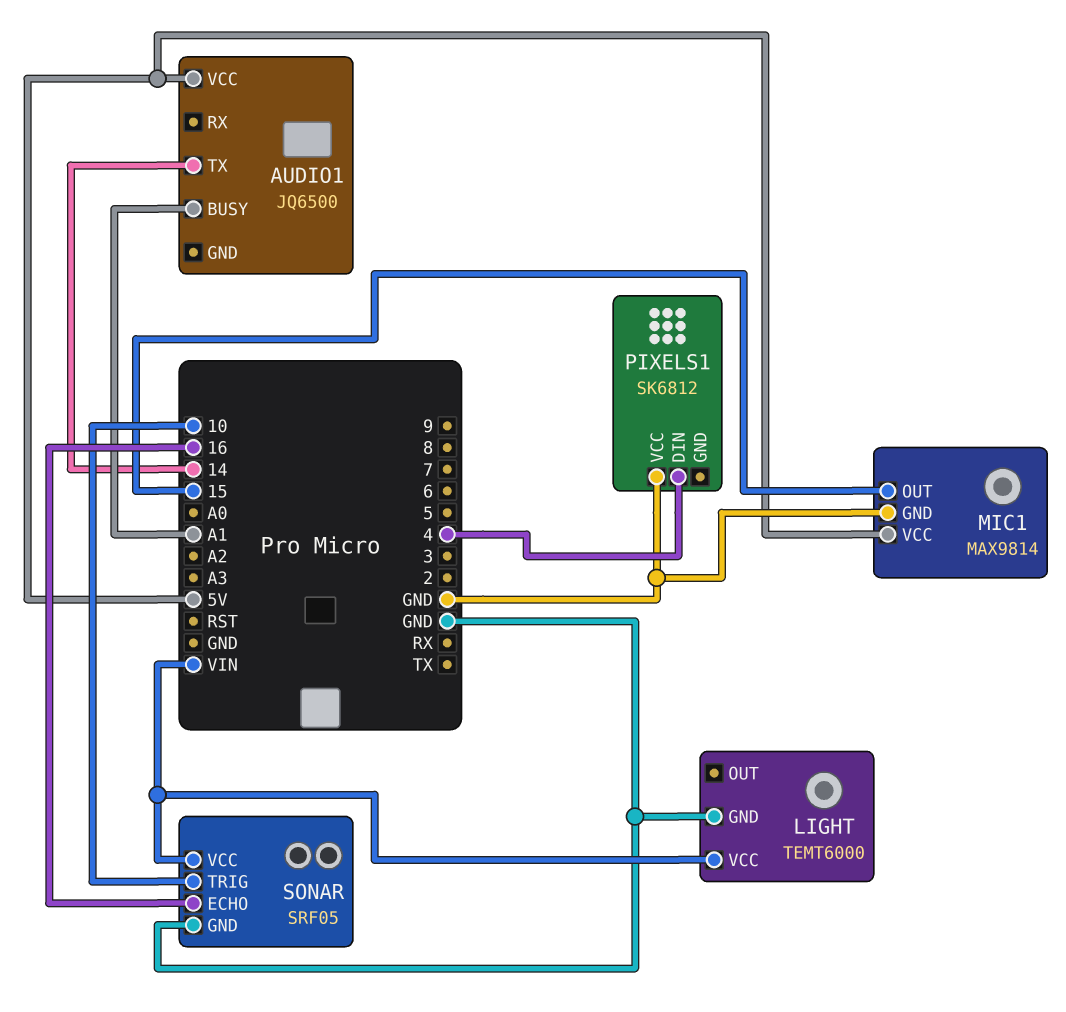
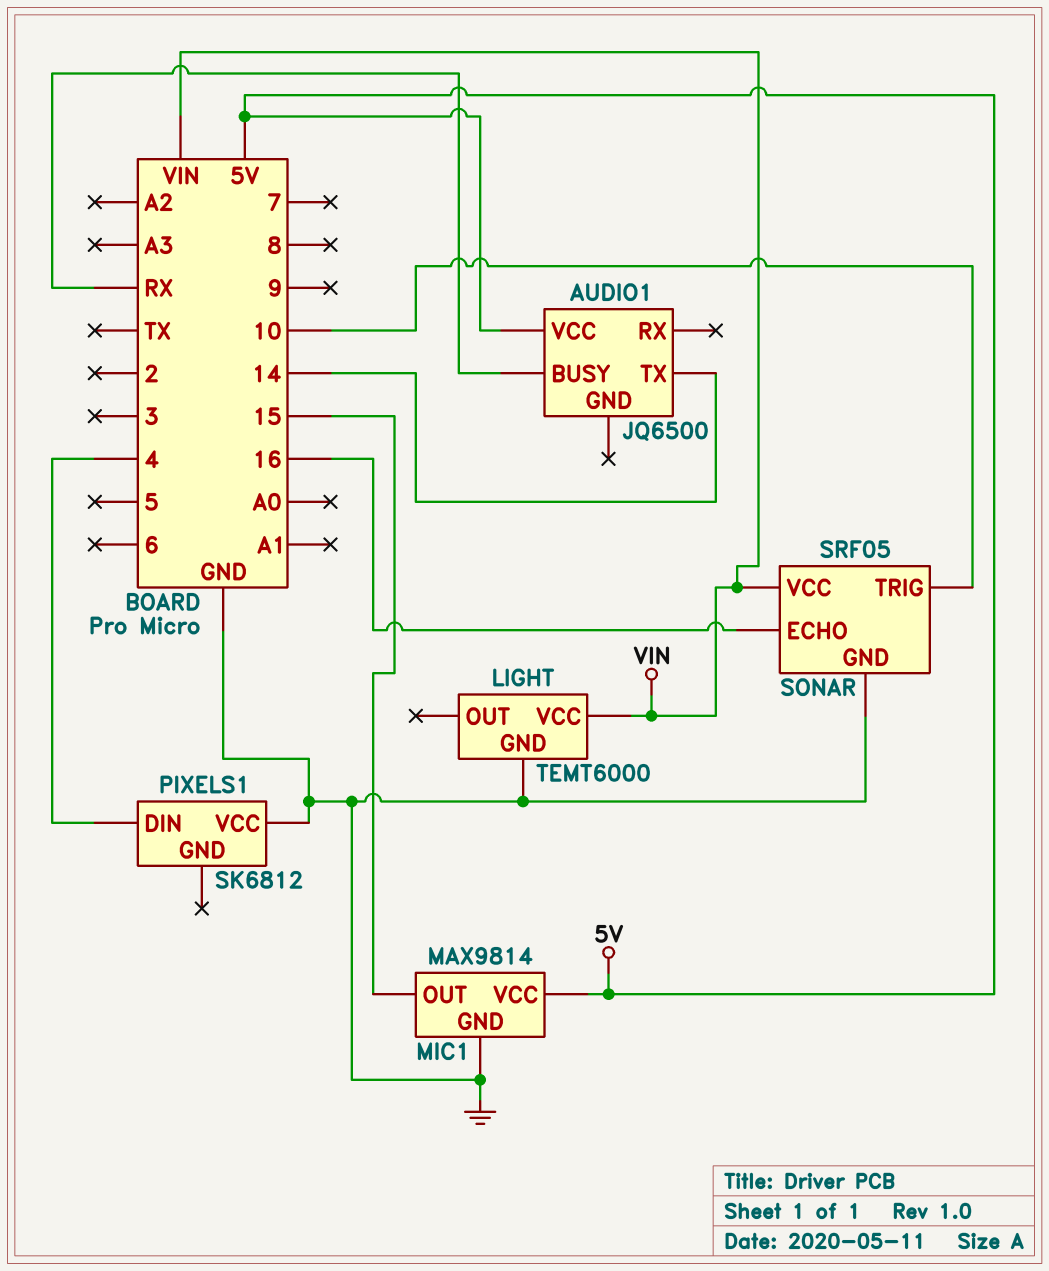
AUDIO1 pin BUSY: A1 -> RX

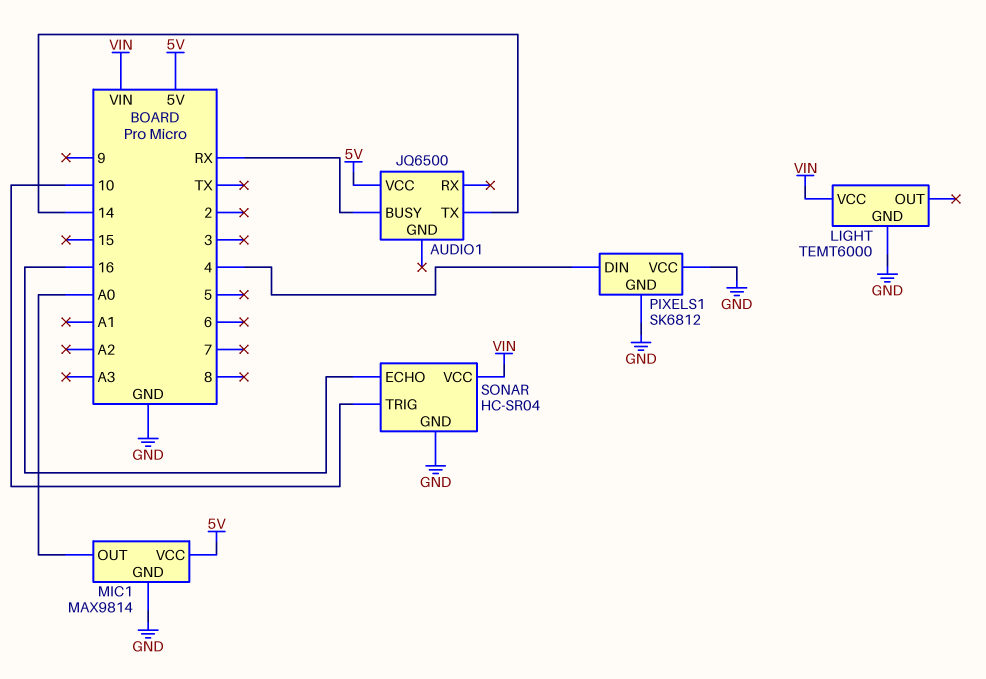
MIC1 pin OUT: 15 -> A0
PIXELS1 pin GND: none -> GND
SONAR: SRF05 -> HC-SR04

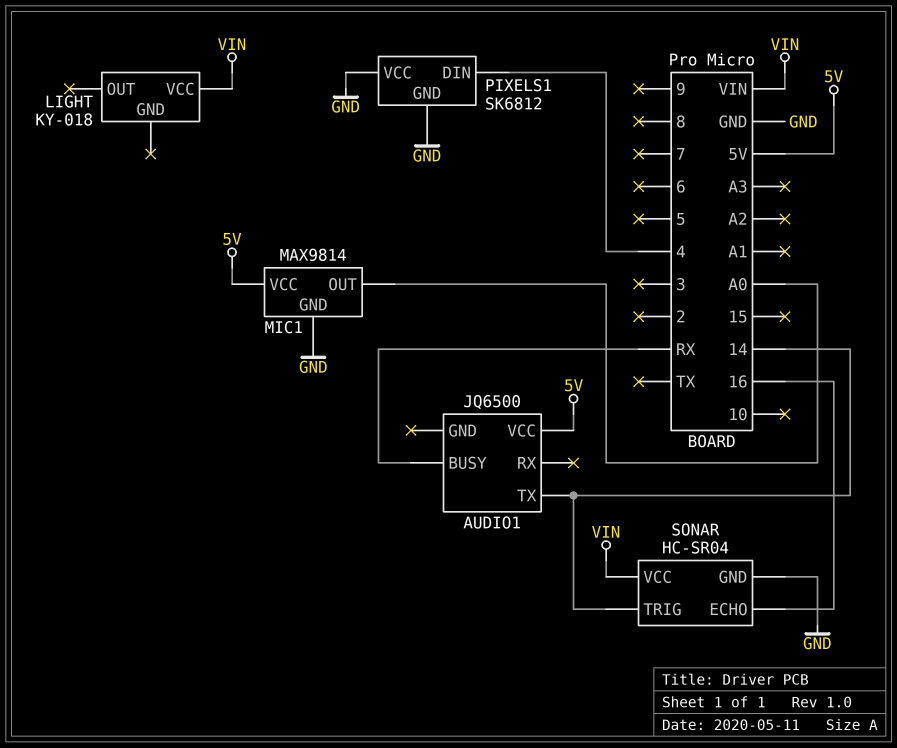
LIGHT: TEMT6000 -> KY-018
LIGHT pin GND: GND -> none
SONAR pin TRIG: 10 -> 14

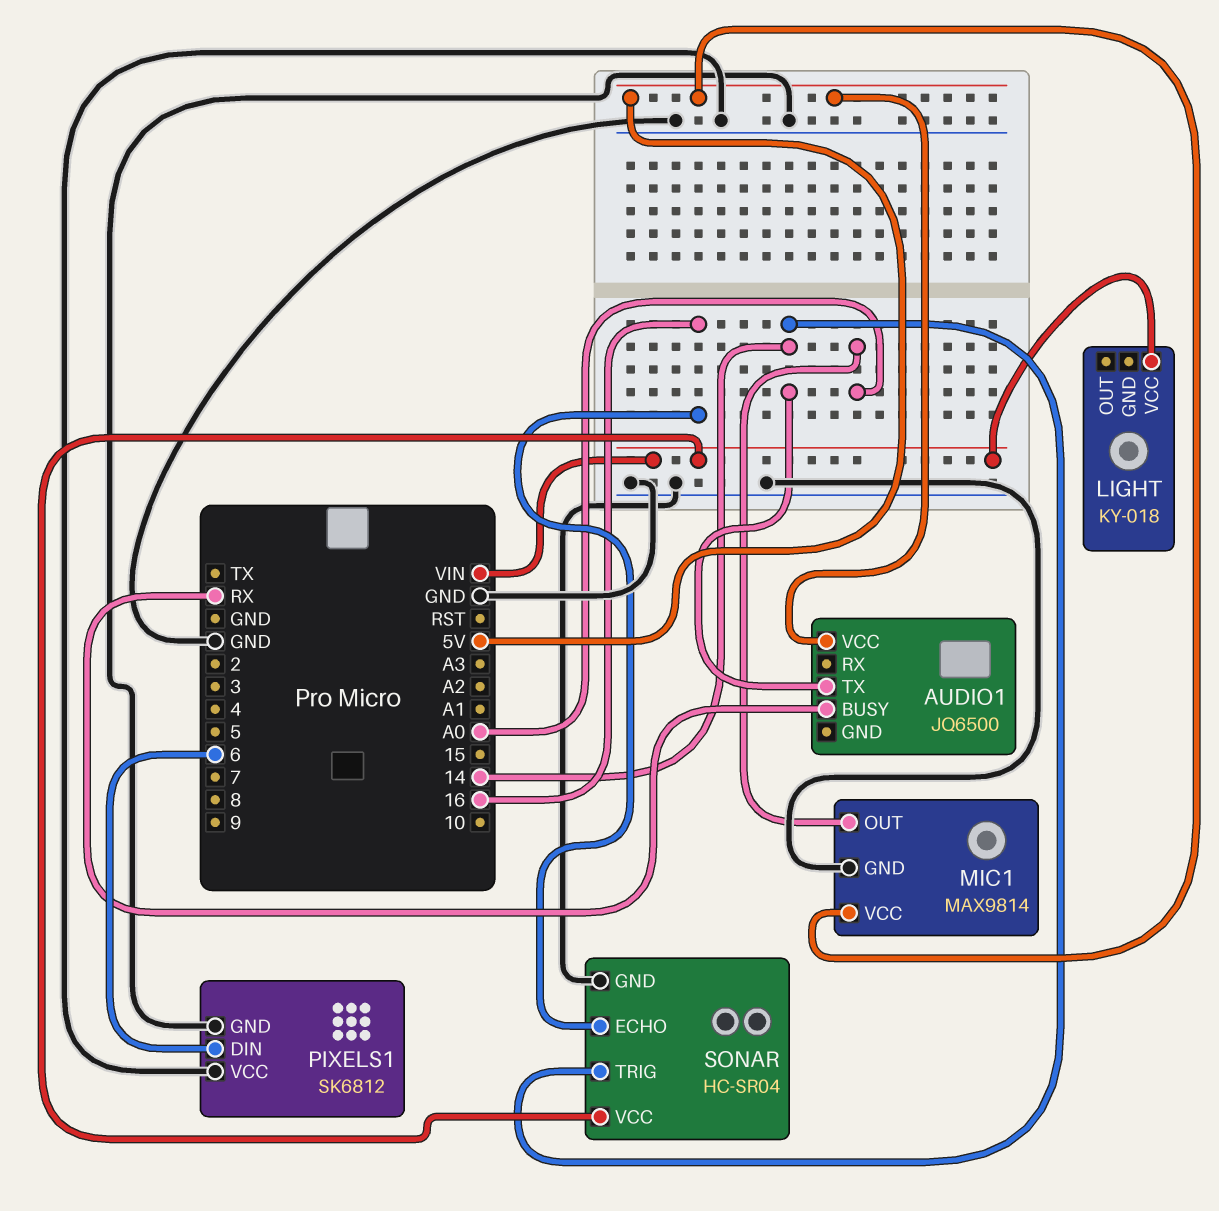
PIXELS1 pin DIN: 4 -> 6

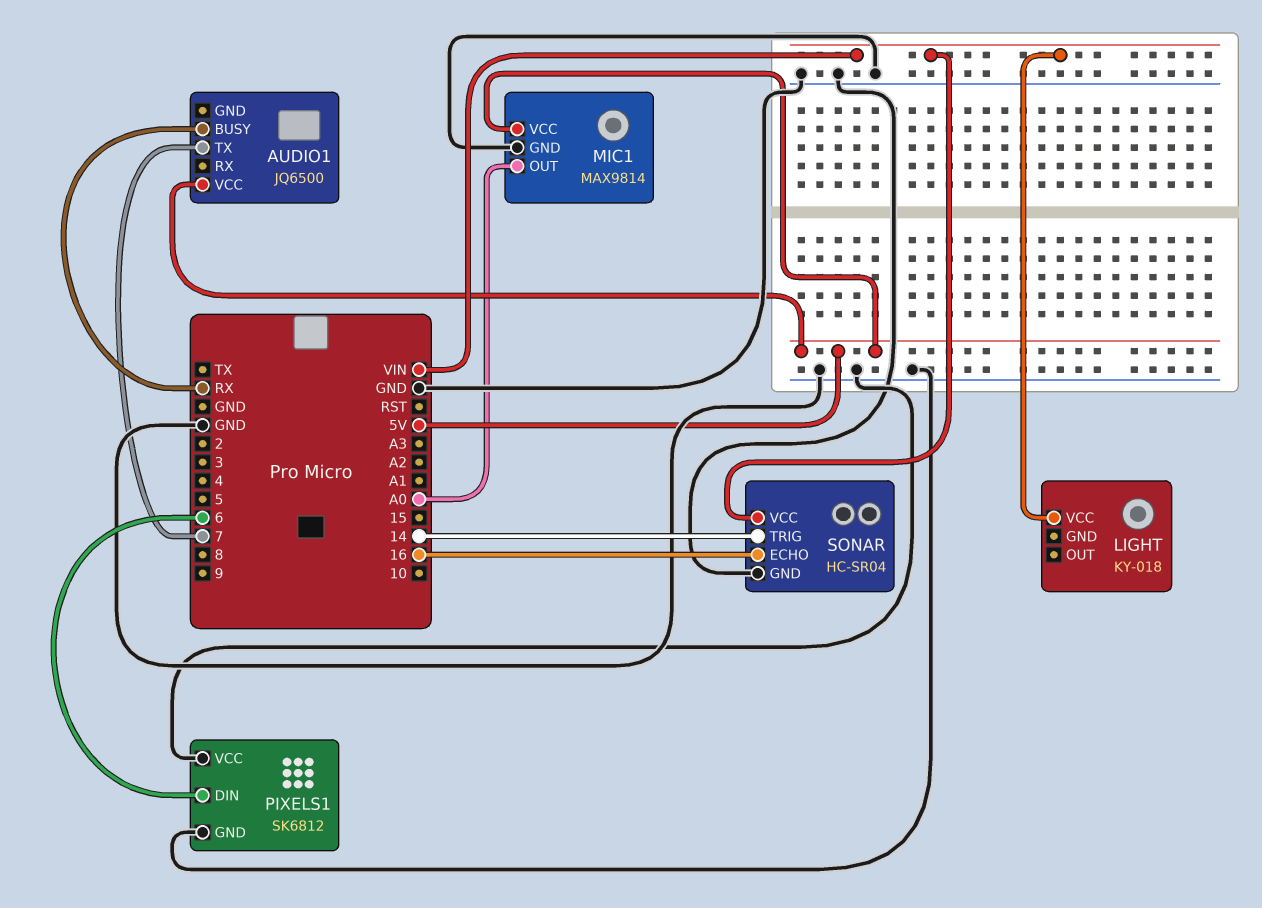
AUDIO1 pin TX: 14 -> 7

